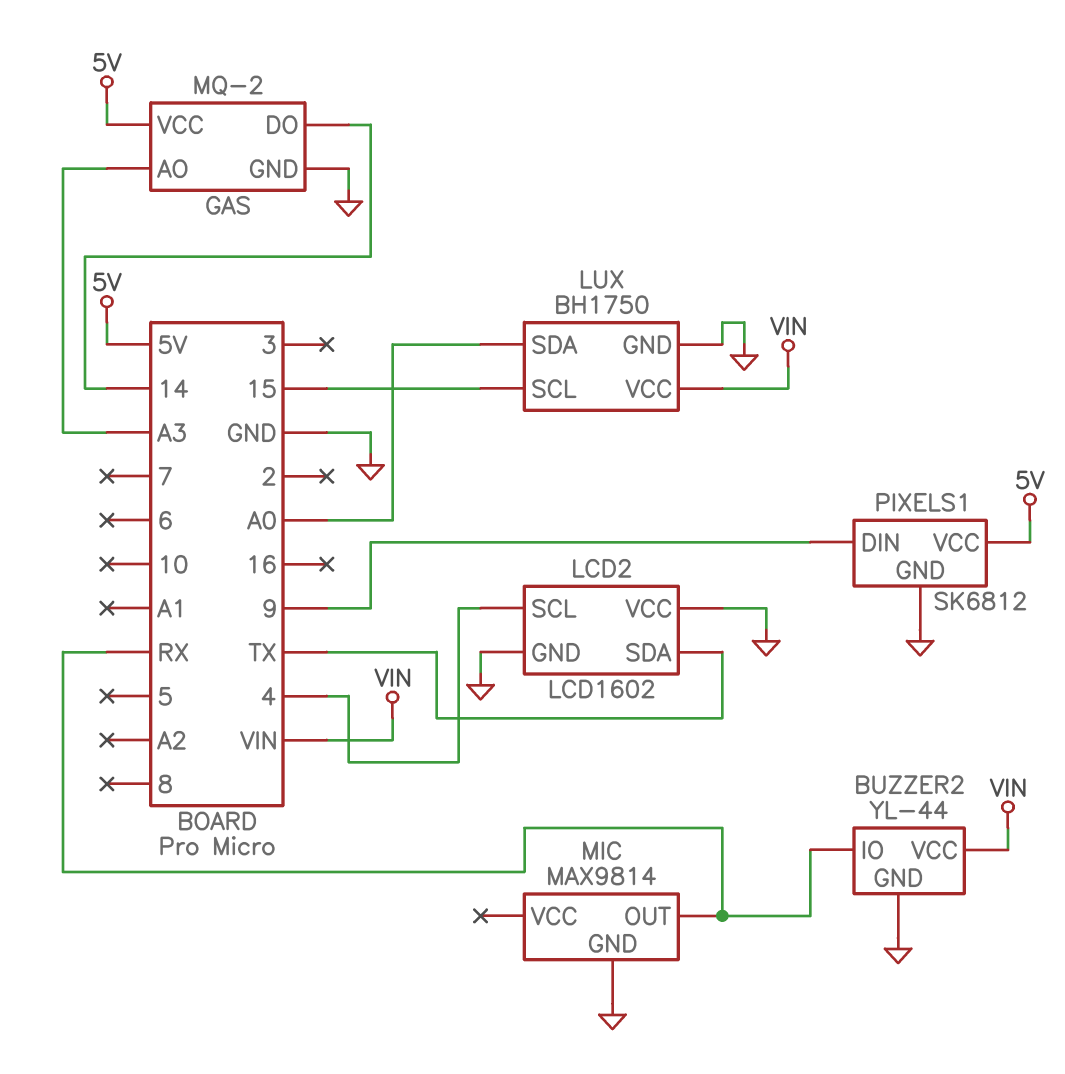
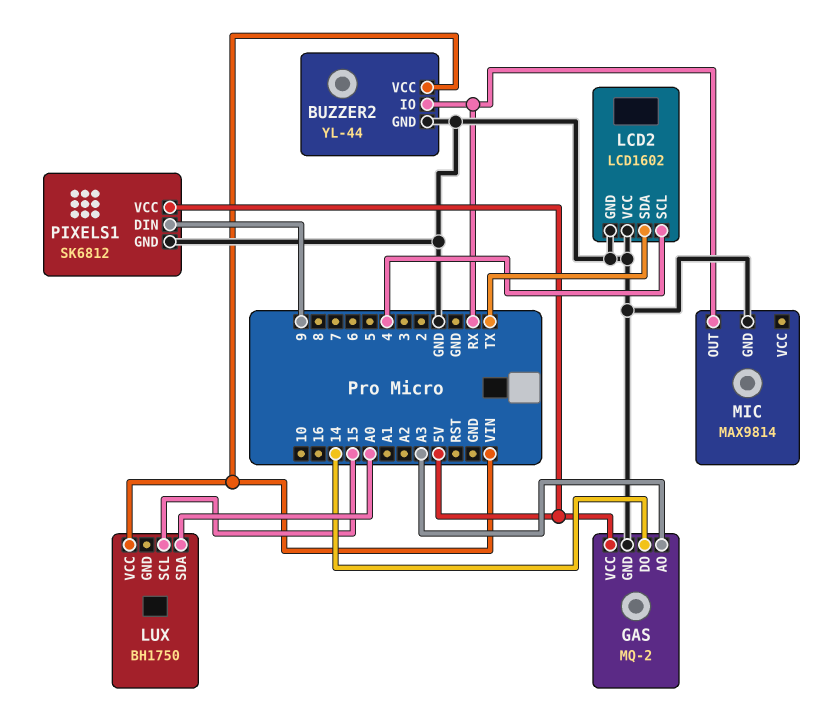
LUX pin GND: GND -> none

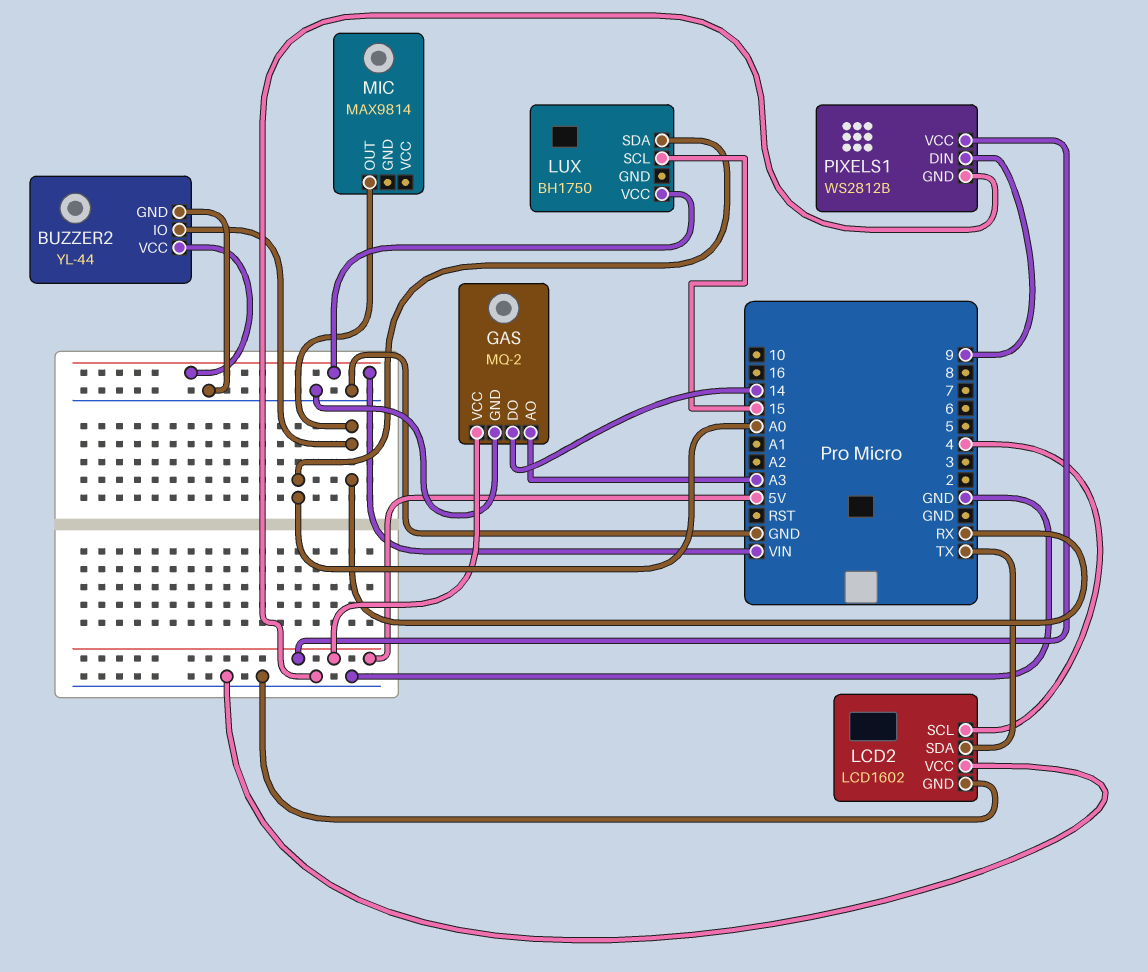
MIC pin GND: GND -> none
PIXELS1: SK6812 -> WS2812B

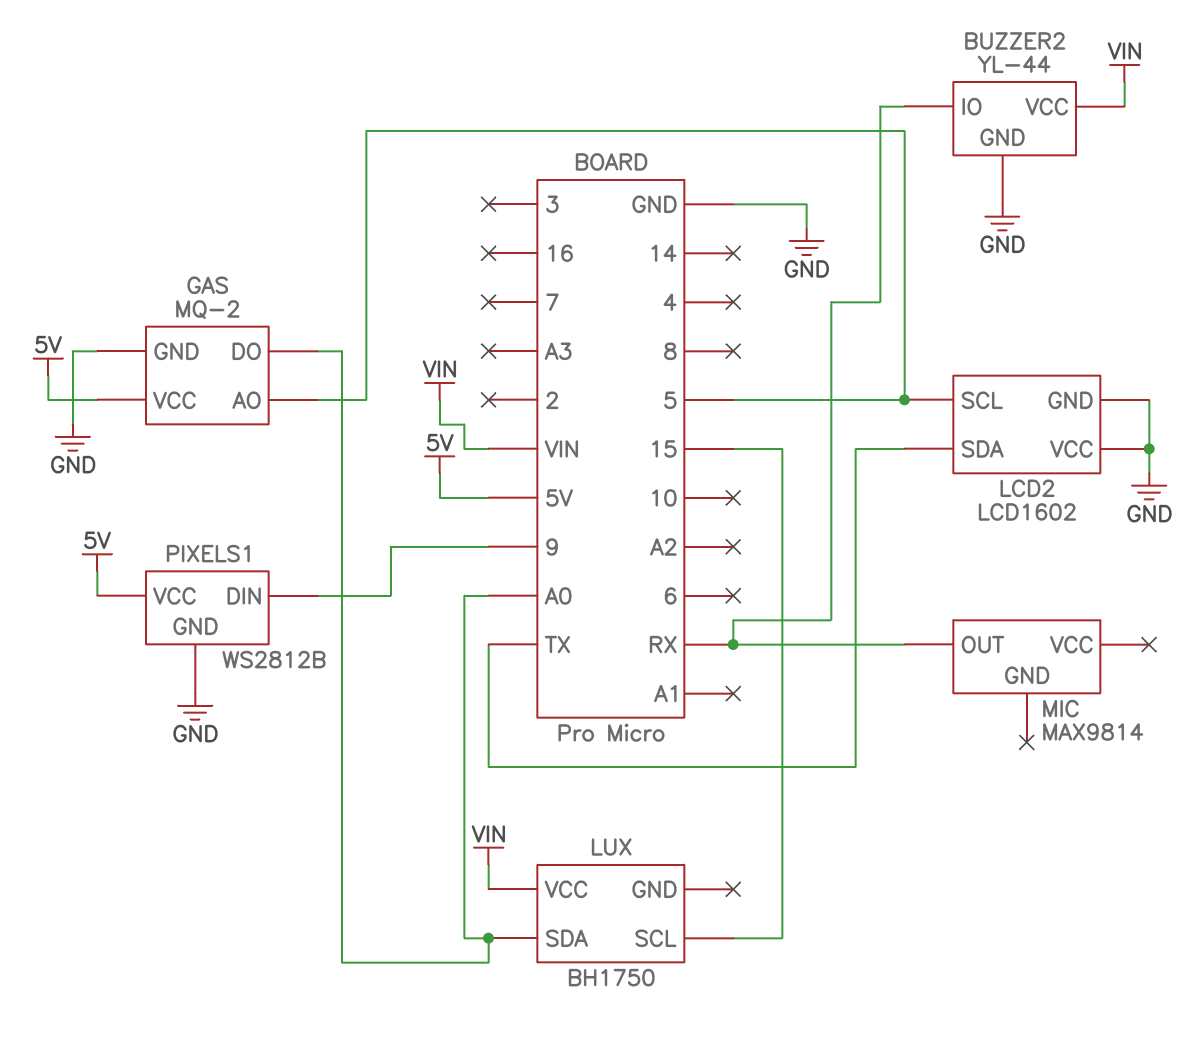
GAS pin AO: A3 -> 5
GAS pin DO: 14 -> A0
LCD2 pin SCL: 4 -> 5

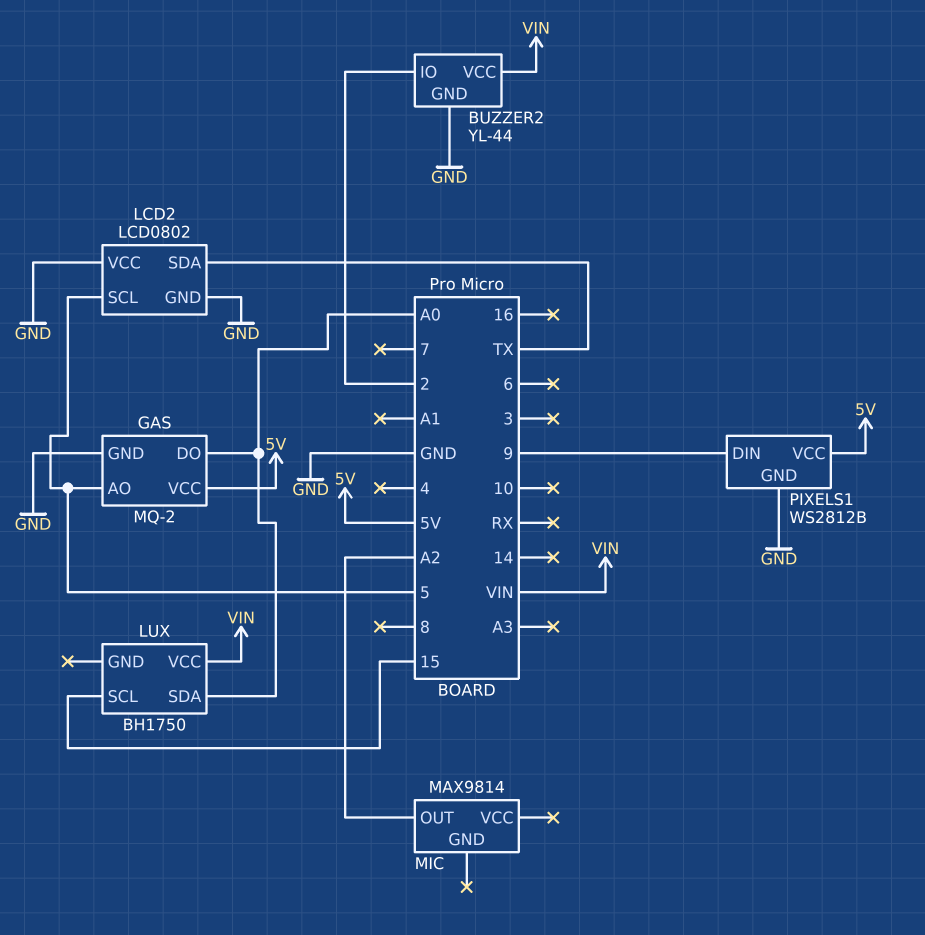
BUZZER2 pin IO: RX -> 2
LCD2: LCD1602 -> LCD0802
MIC pin OUT: RX -> A2

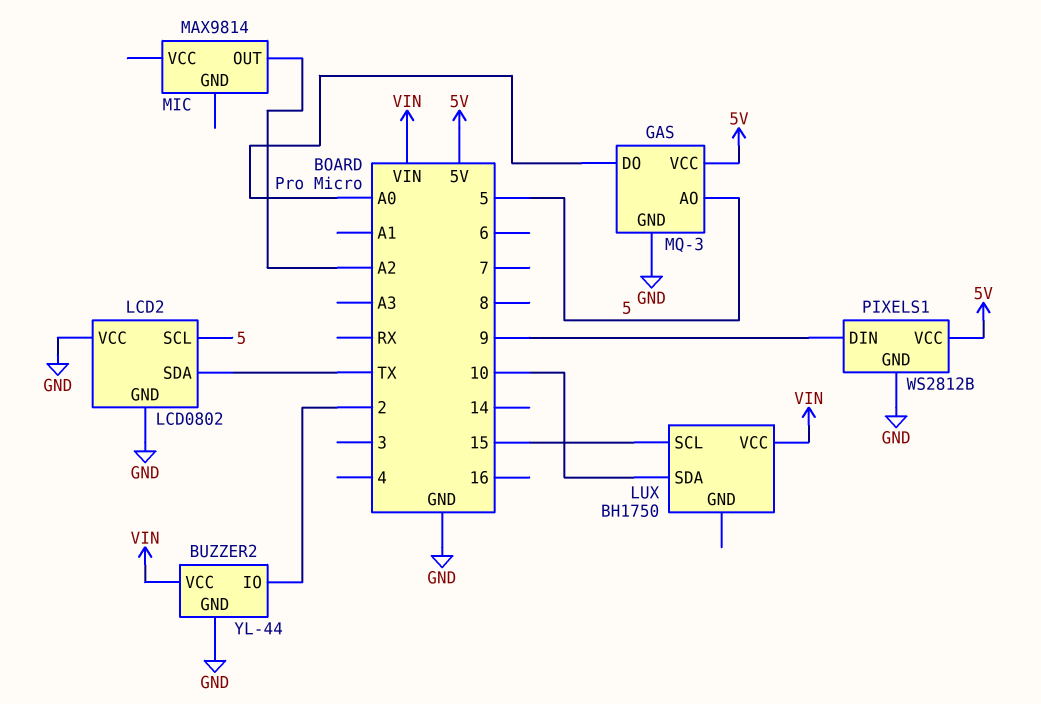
GAS: MQ-2 -> MQ-3
LUX pin SDA: A0 -> 10

